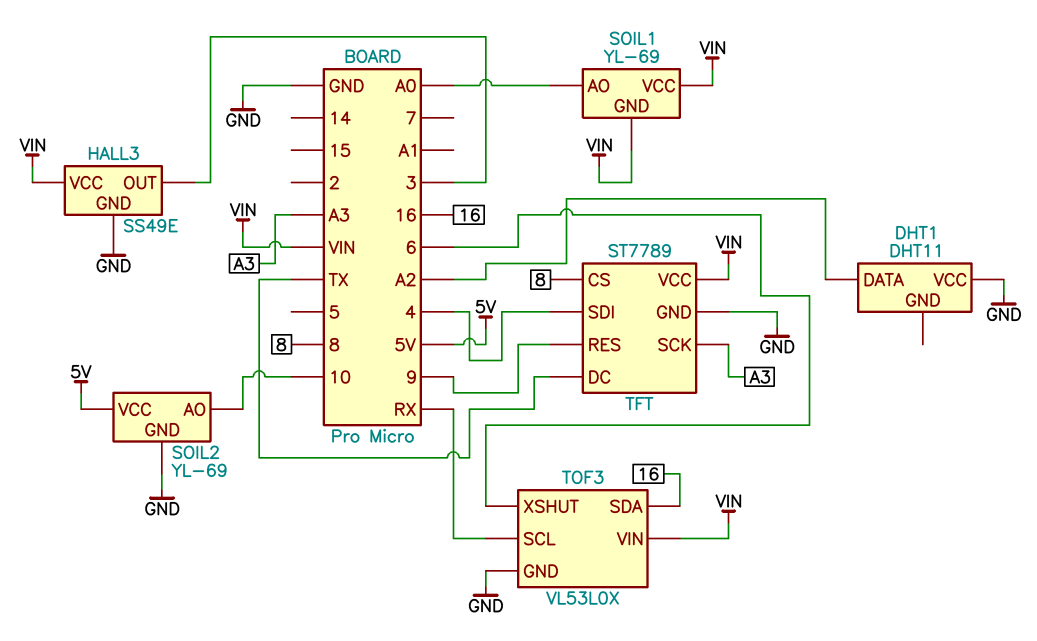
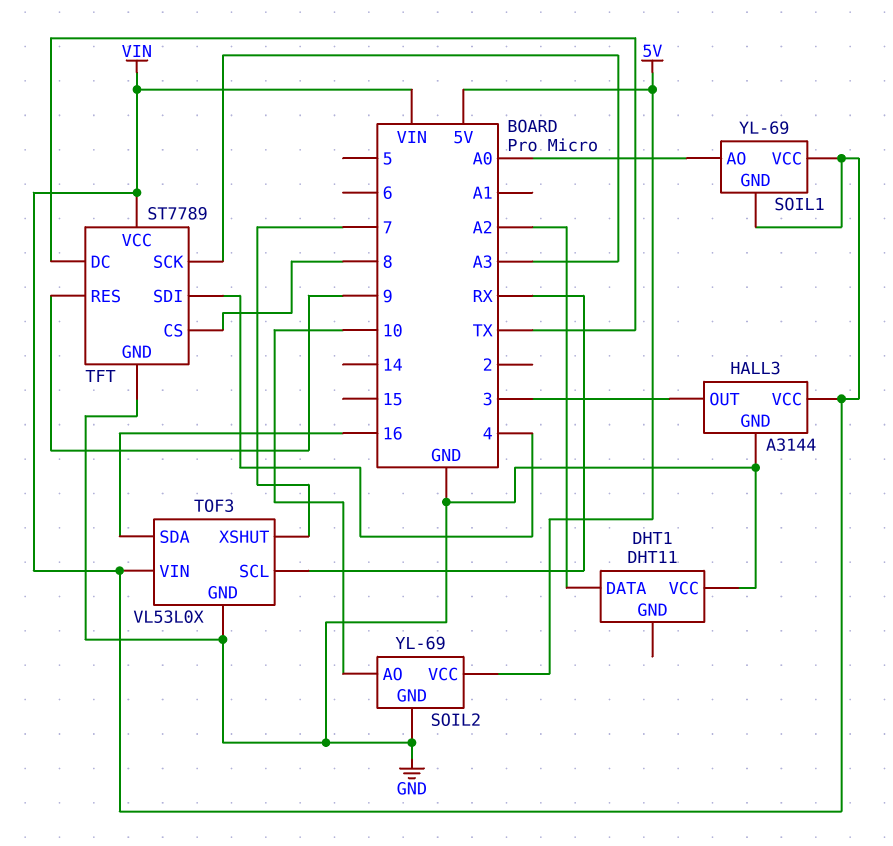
HALL3: SS49E -> A3144
TOF3 pin XSHUT: 6 -> 7

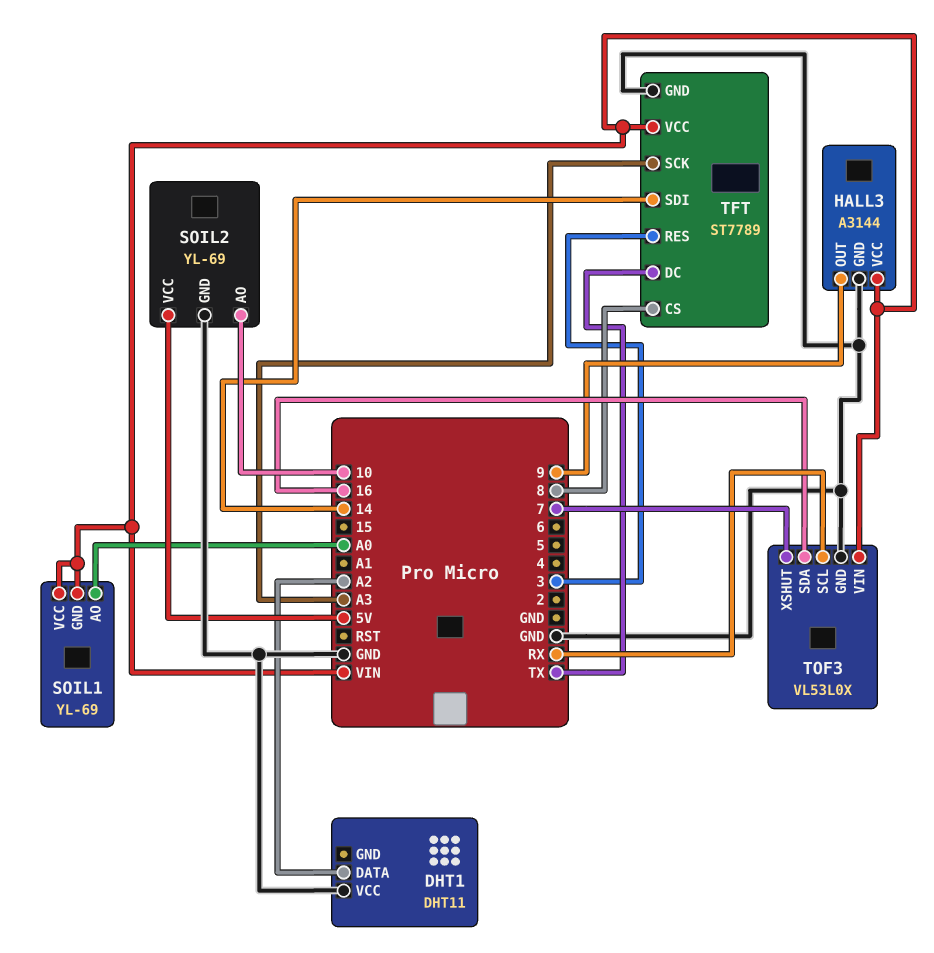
HALL3 pin OUT: 3 -> 9
TFT pin RES: 9 -> 3
TFT pin SDI: 4 -> 14

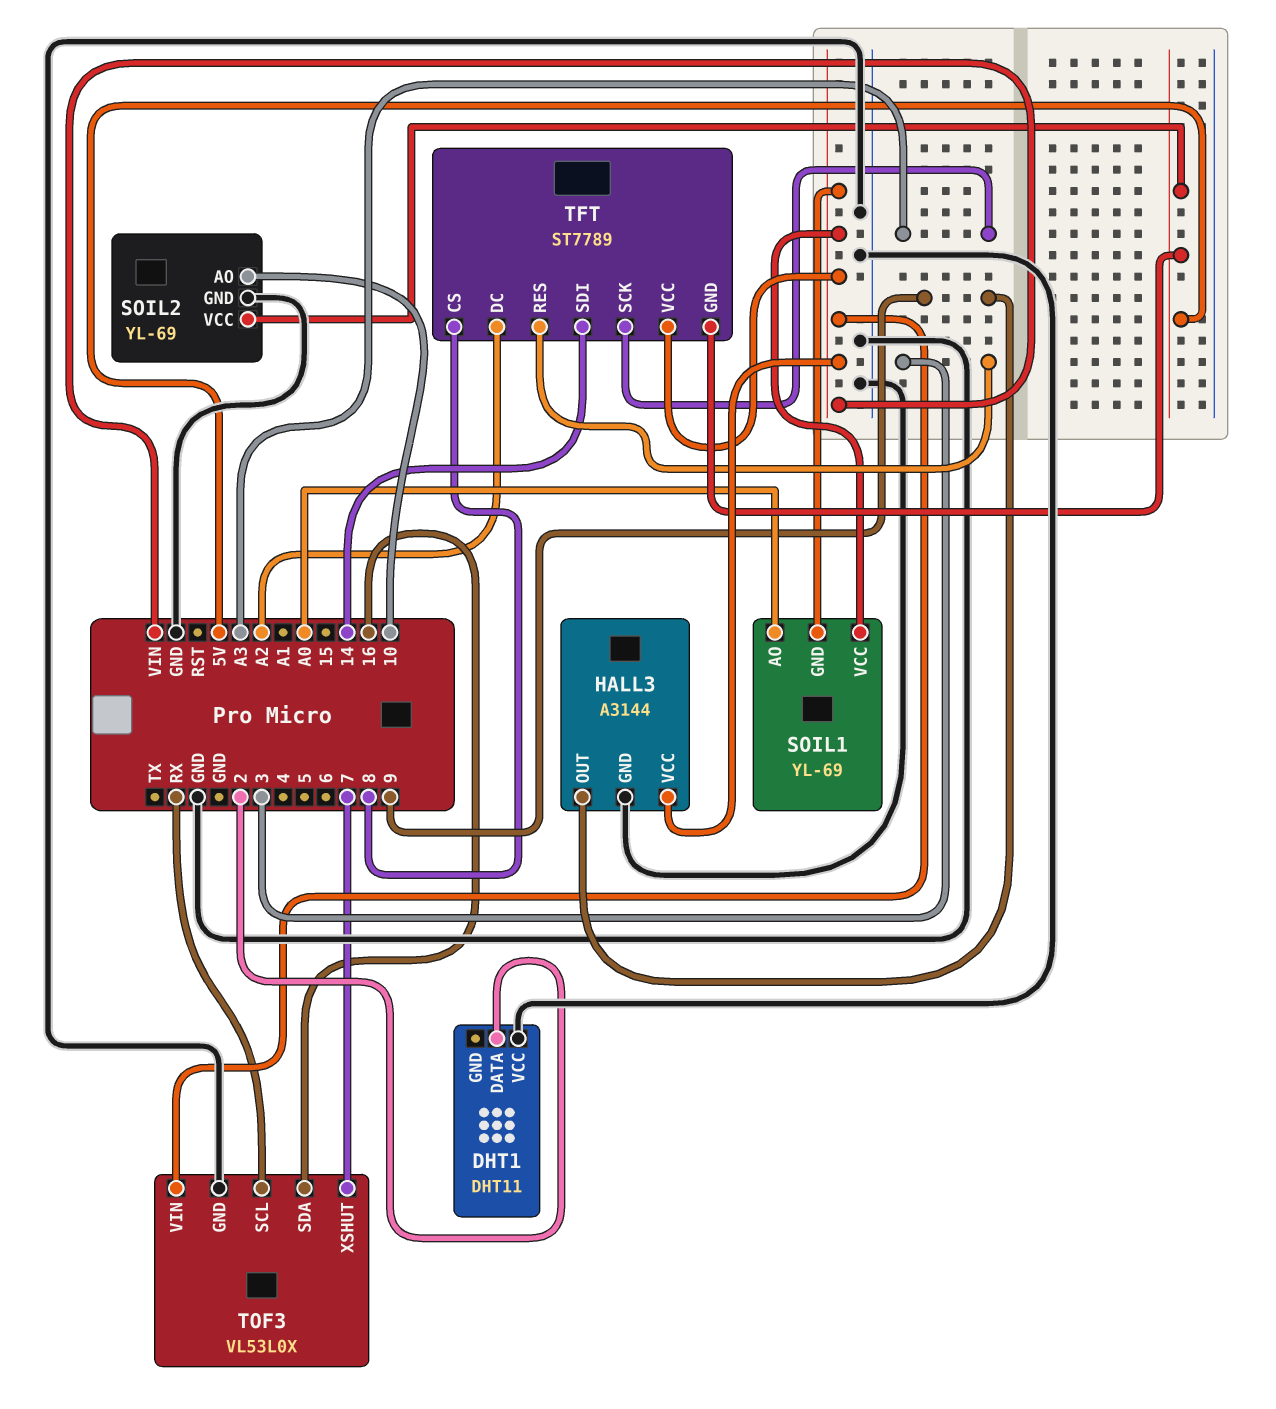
DHT1 pin DATA: A2 -> 2
TFT pin DC: TX -> A2
TFT pin GND: GND -> 5V

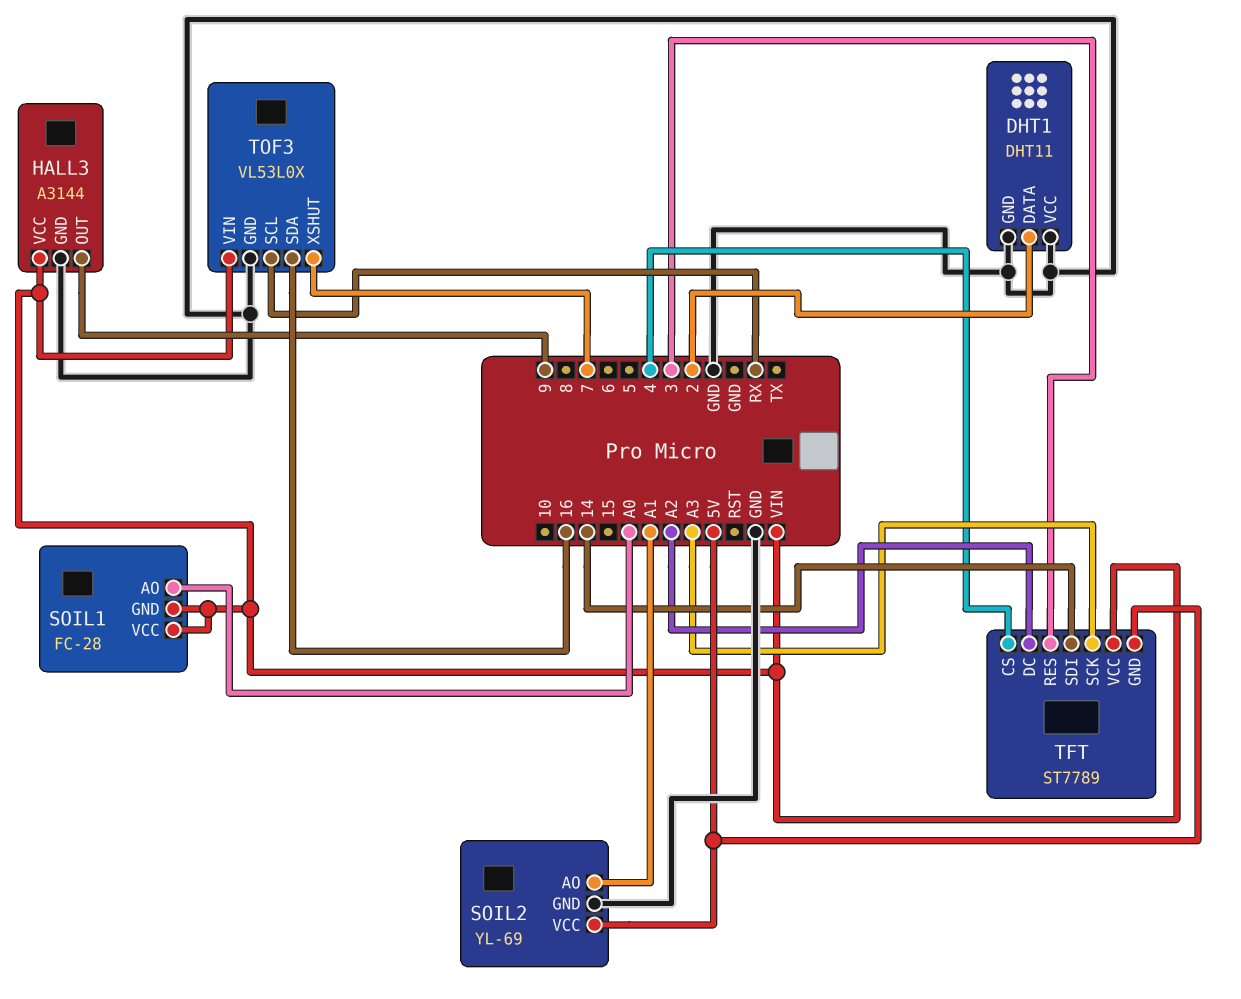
DHT1 pin GND: none -> GND
SOIL1: YL-69 -> FC-28
SOIL2 pin AO: 10 -> A1
TFT pin CS: 8 -> 4

